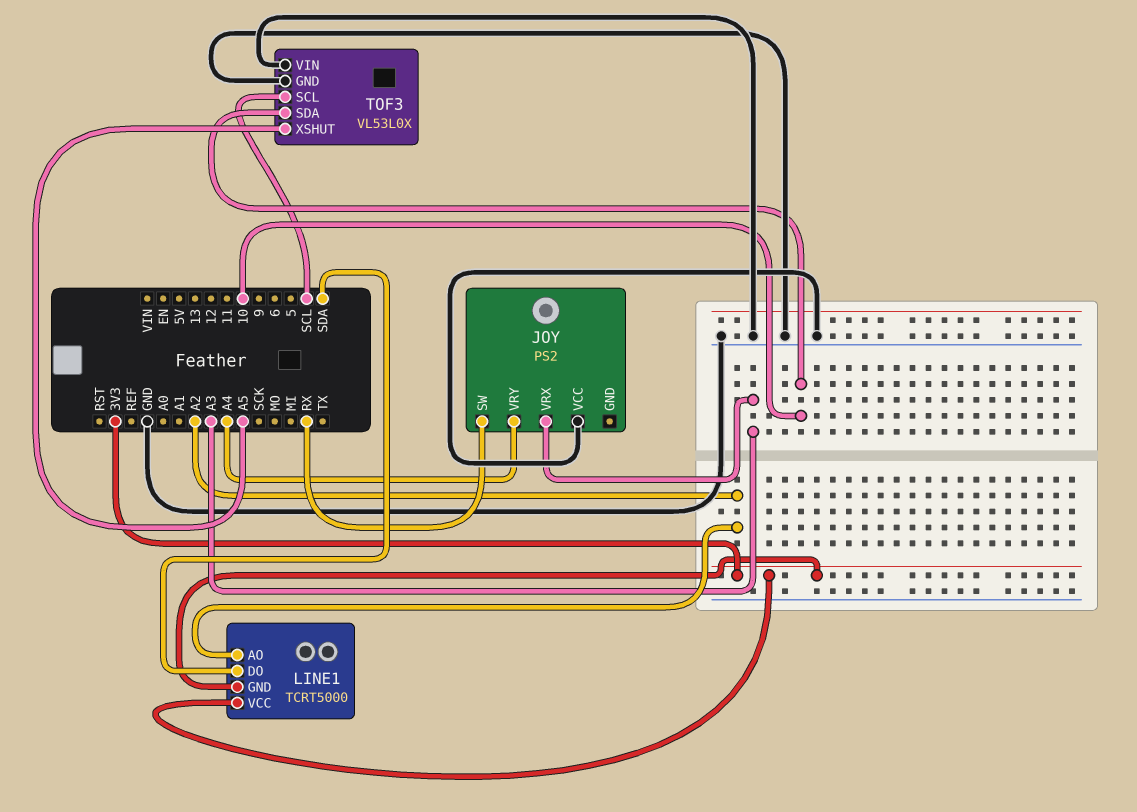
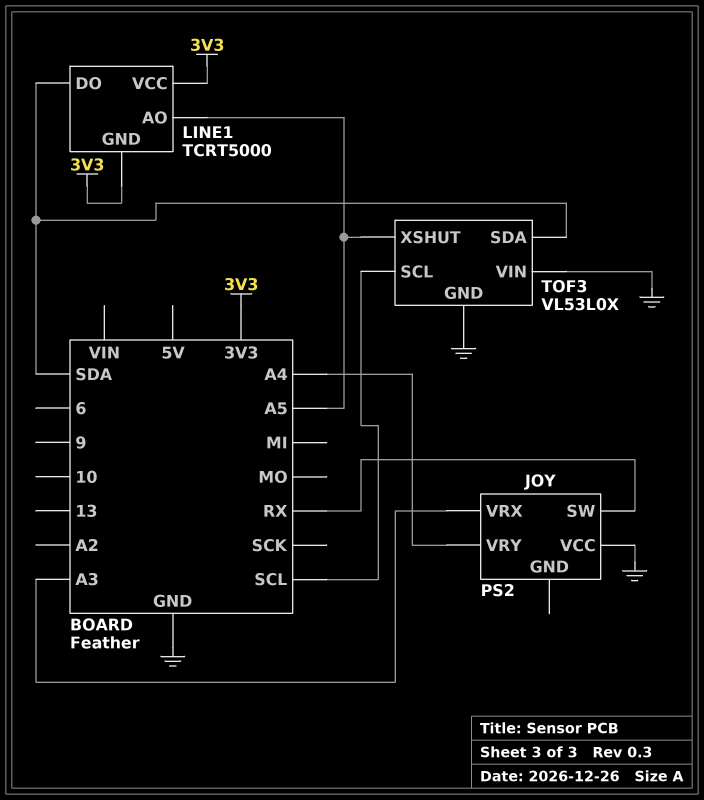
LINE1 pin AO: A2 -> A5
TOF3 pin SDA: 10 -> SDA

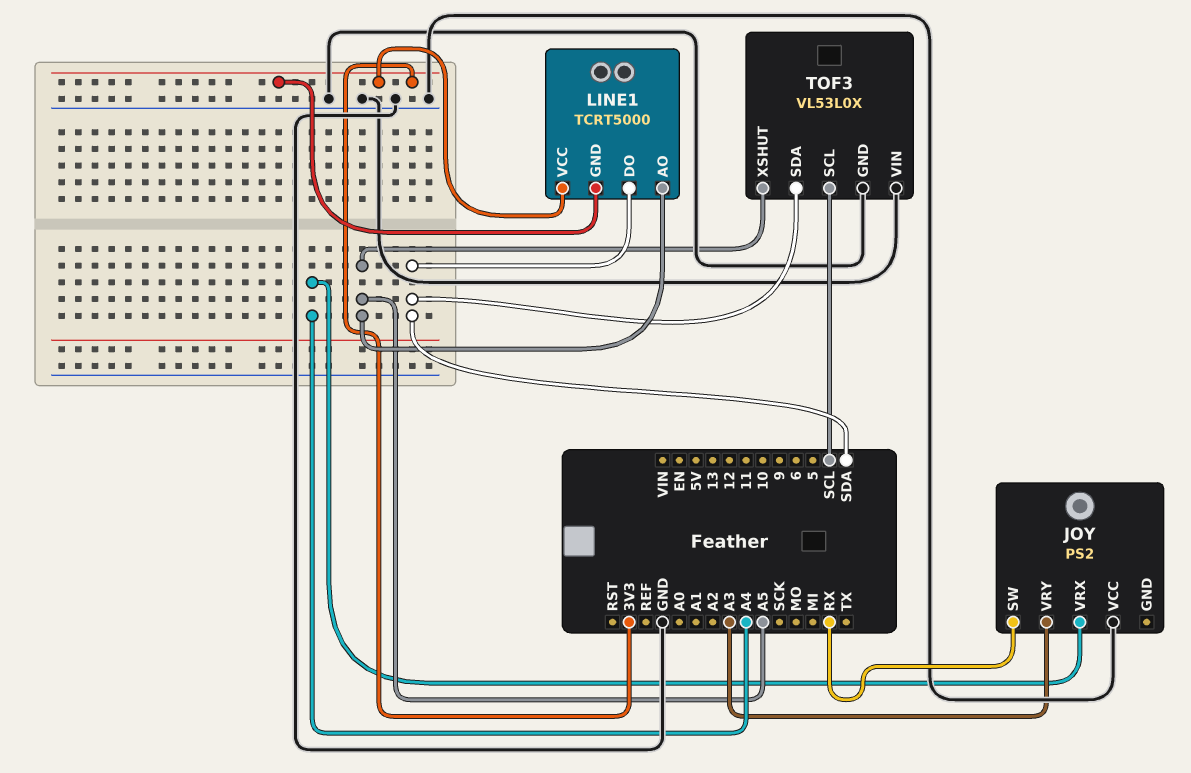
JOY pin VRX: A3 -> A4
JOY pin VRY: A4 -> A3

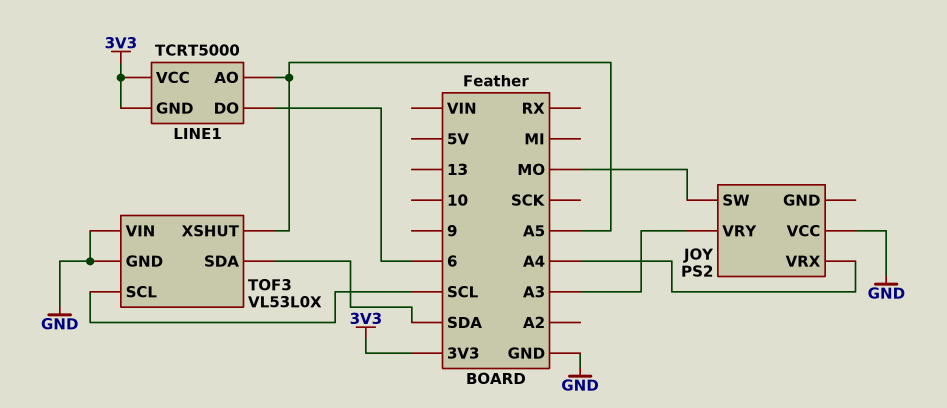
JOY pin SW: RX -> MO
LINE1 pin DO: SDA -> 6

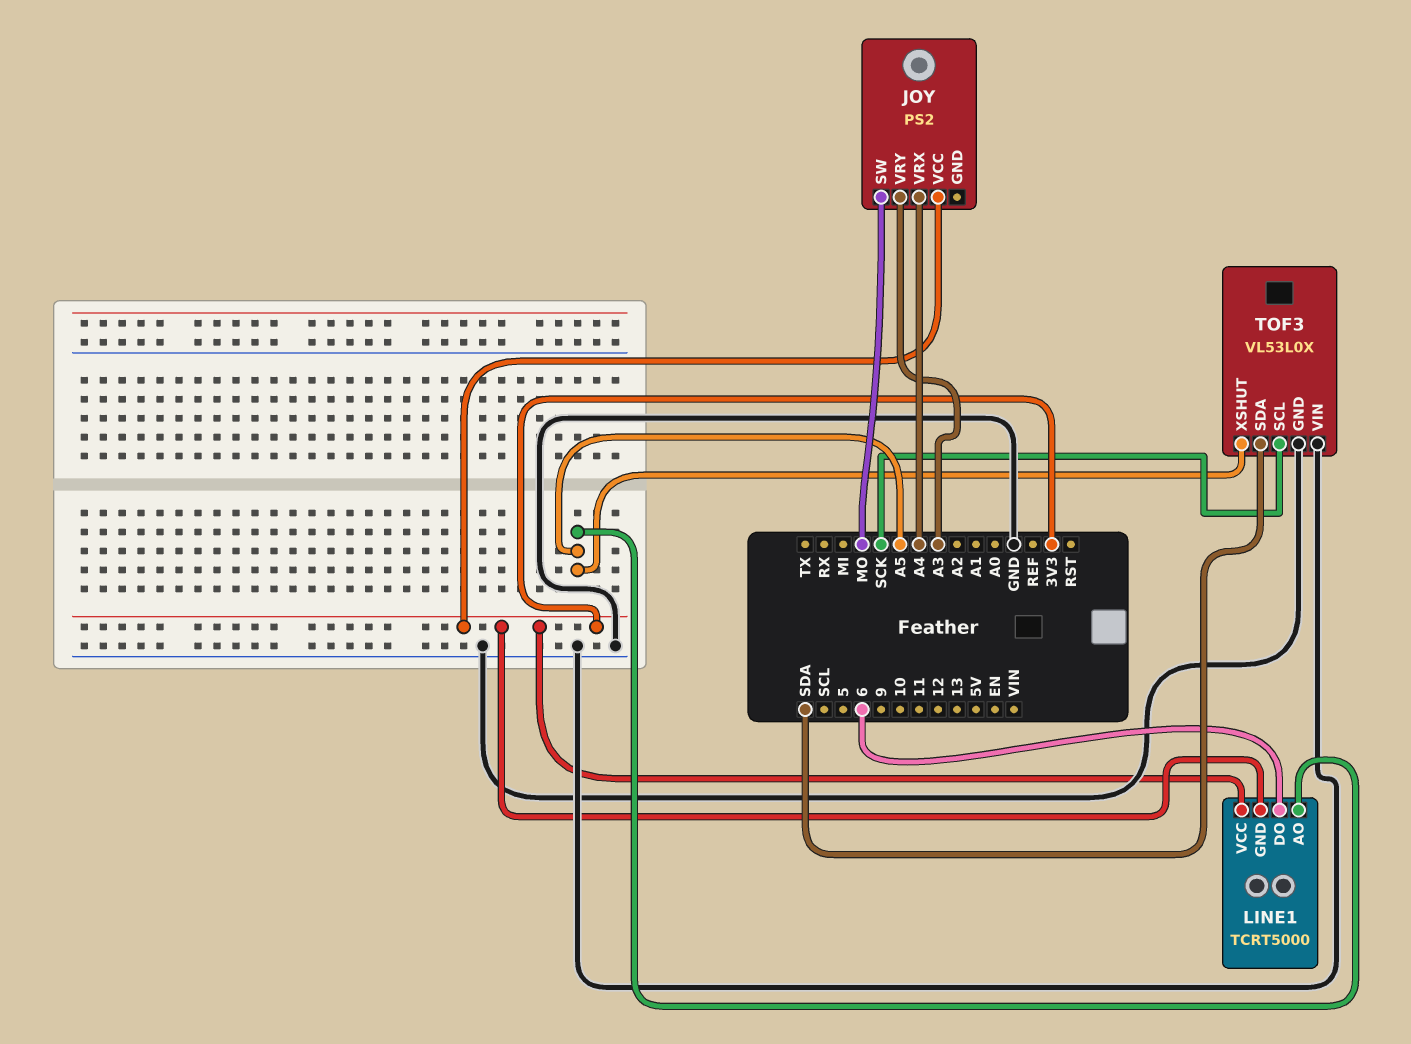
JOY pin VCC: GND -> 3V3
TOF3 pin SCL: SCL -> SCK

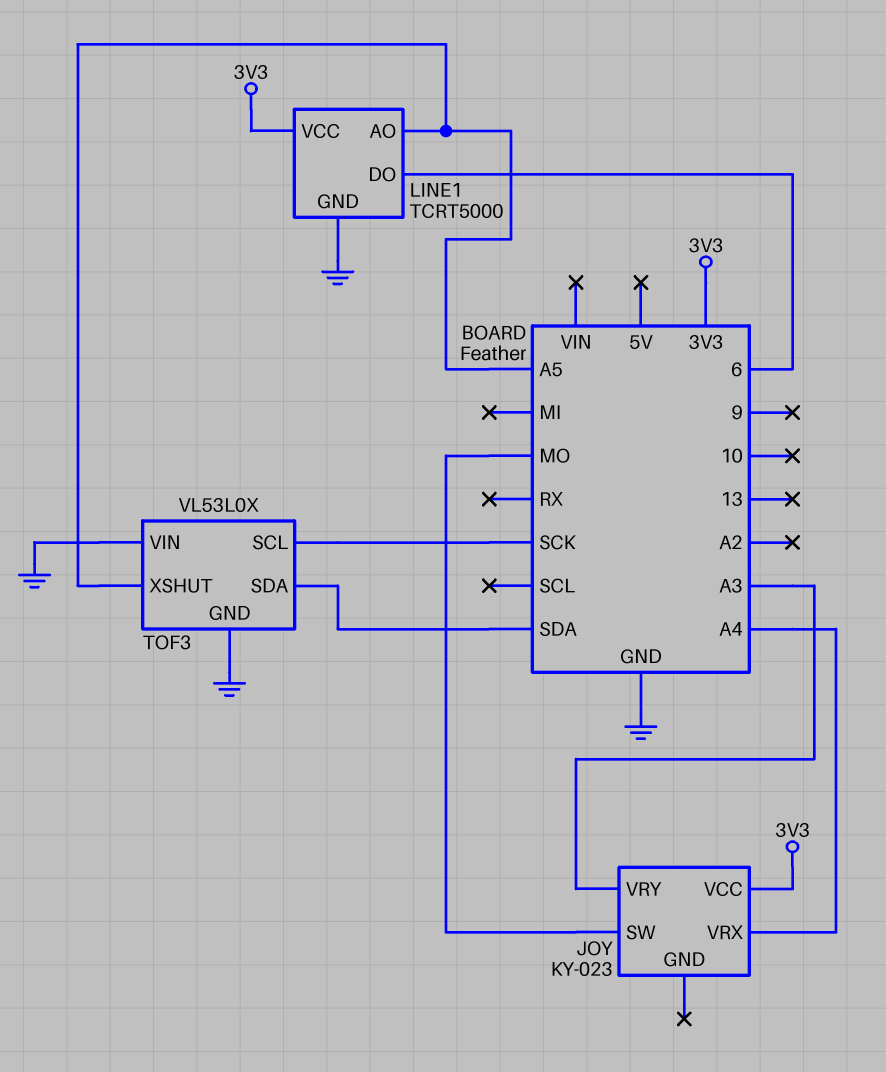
JOY: PS2 -> KY-023
LINE1 pin GND: 3V3 -> GND

